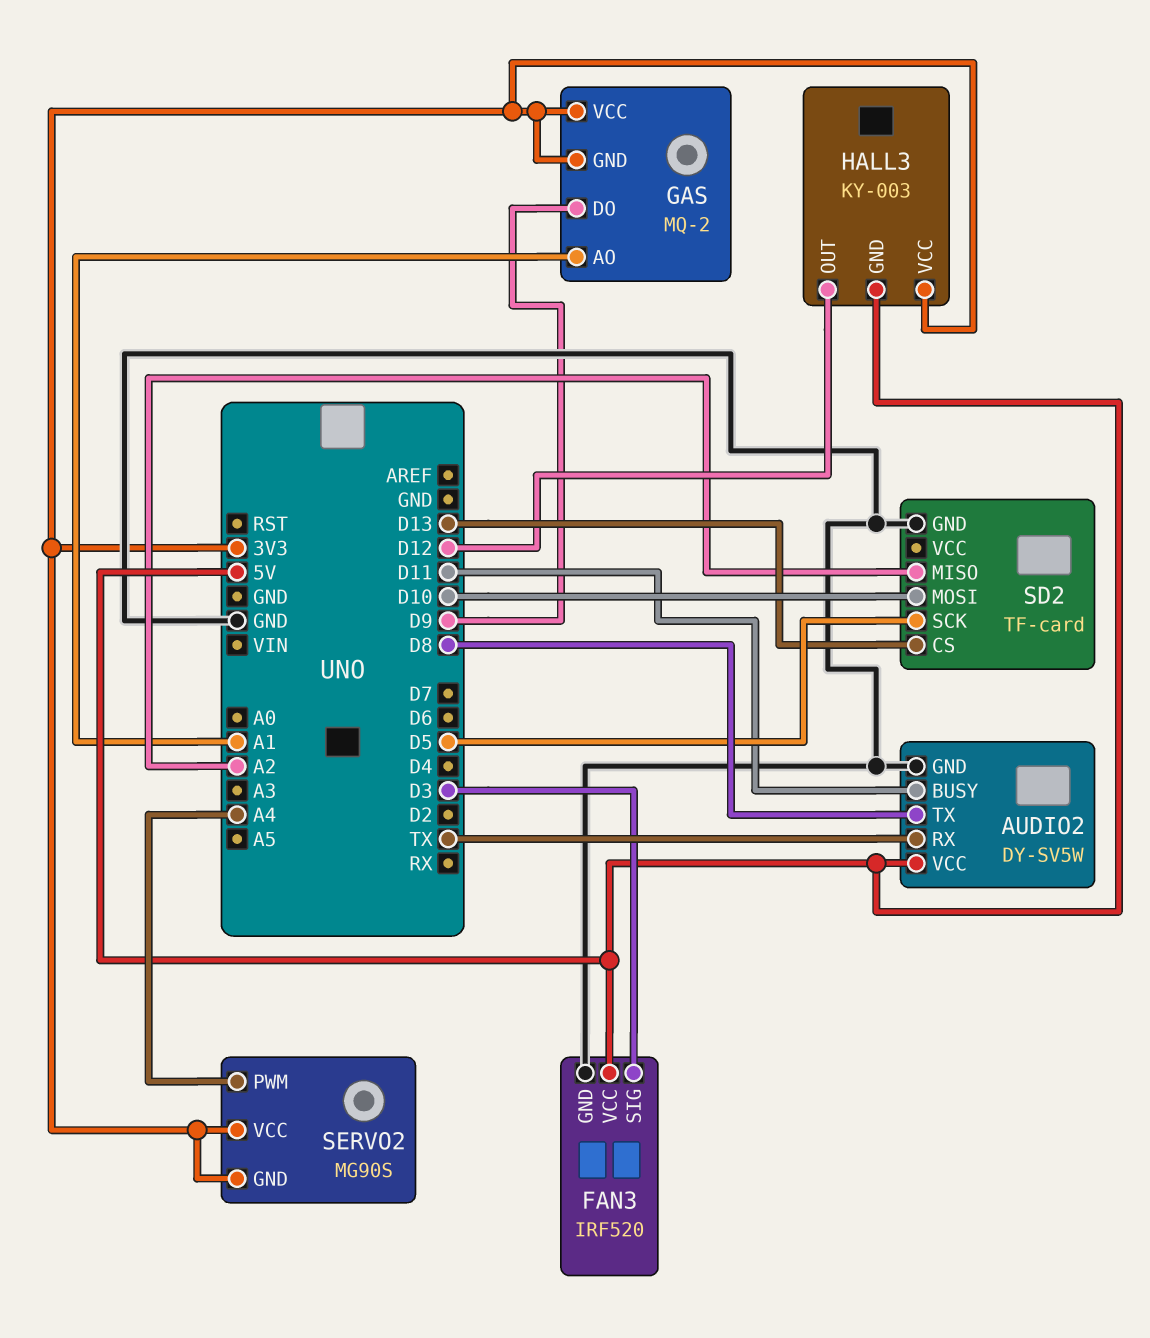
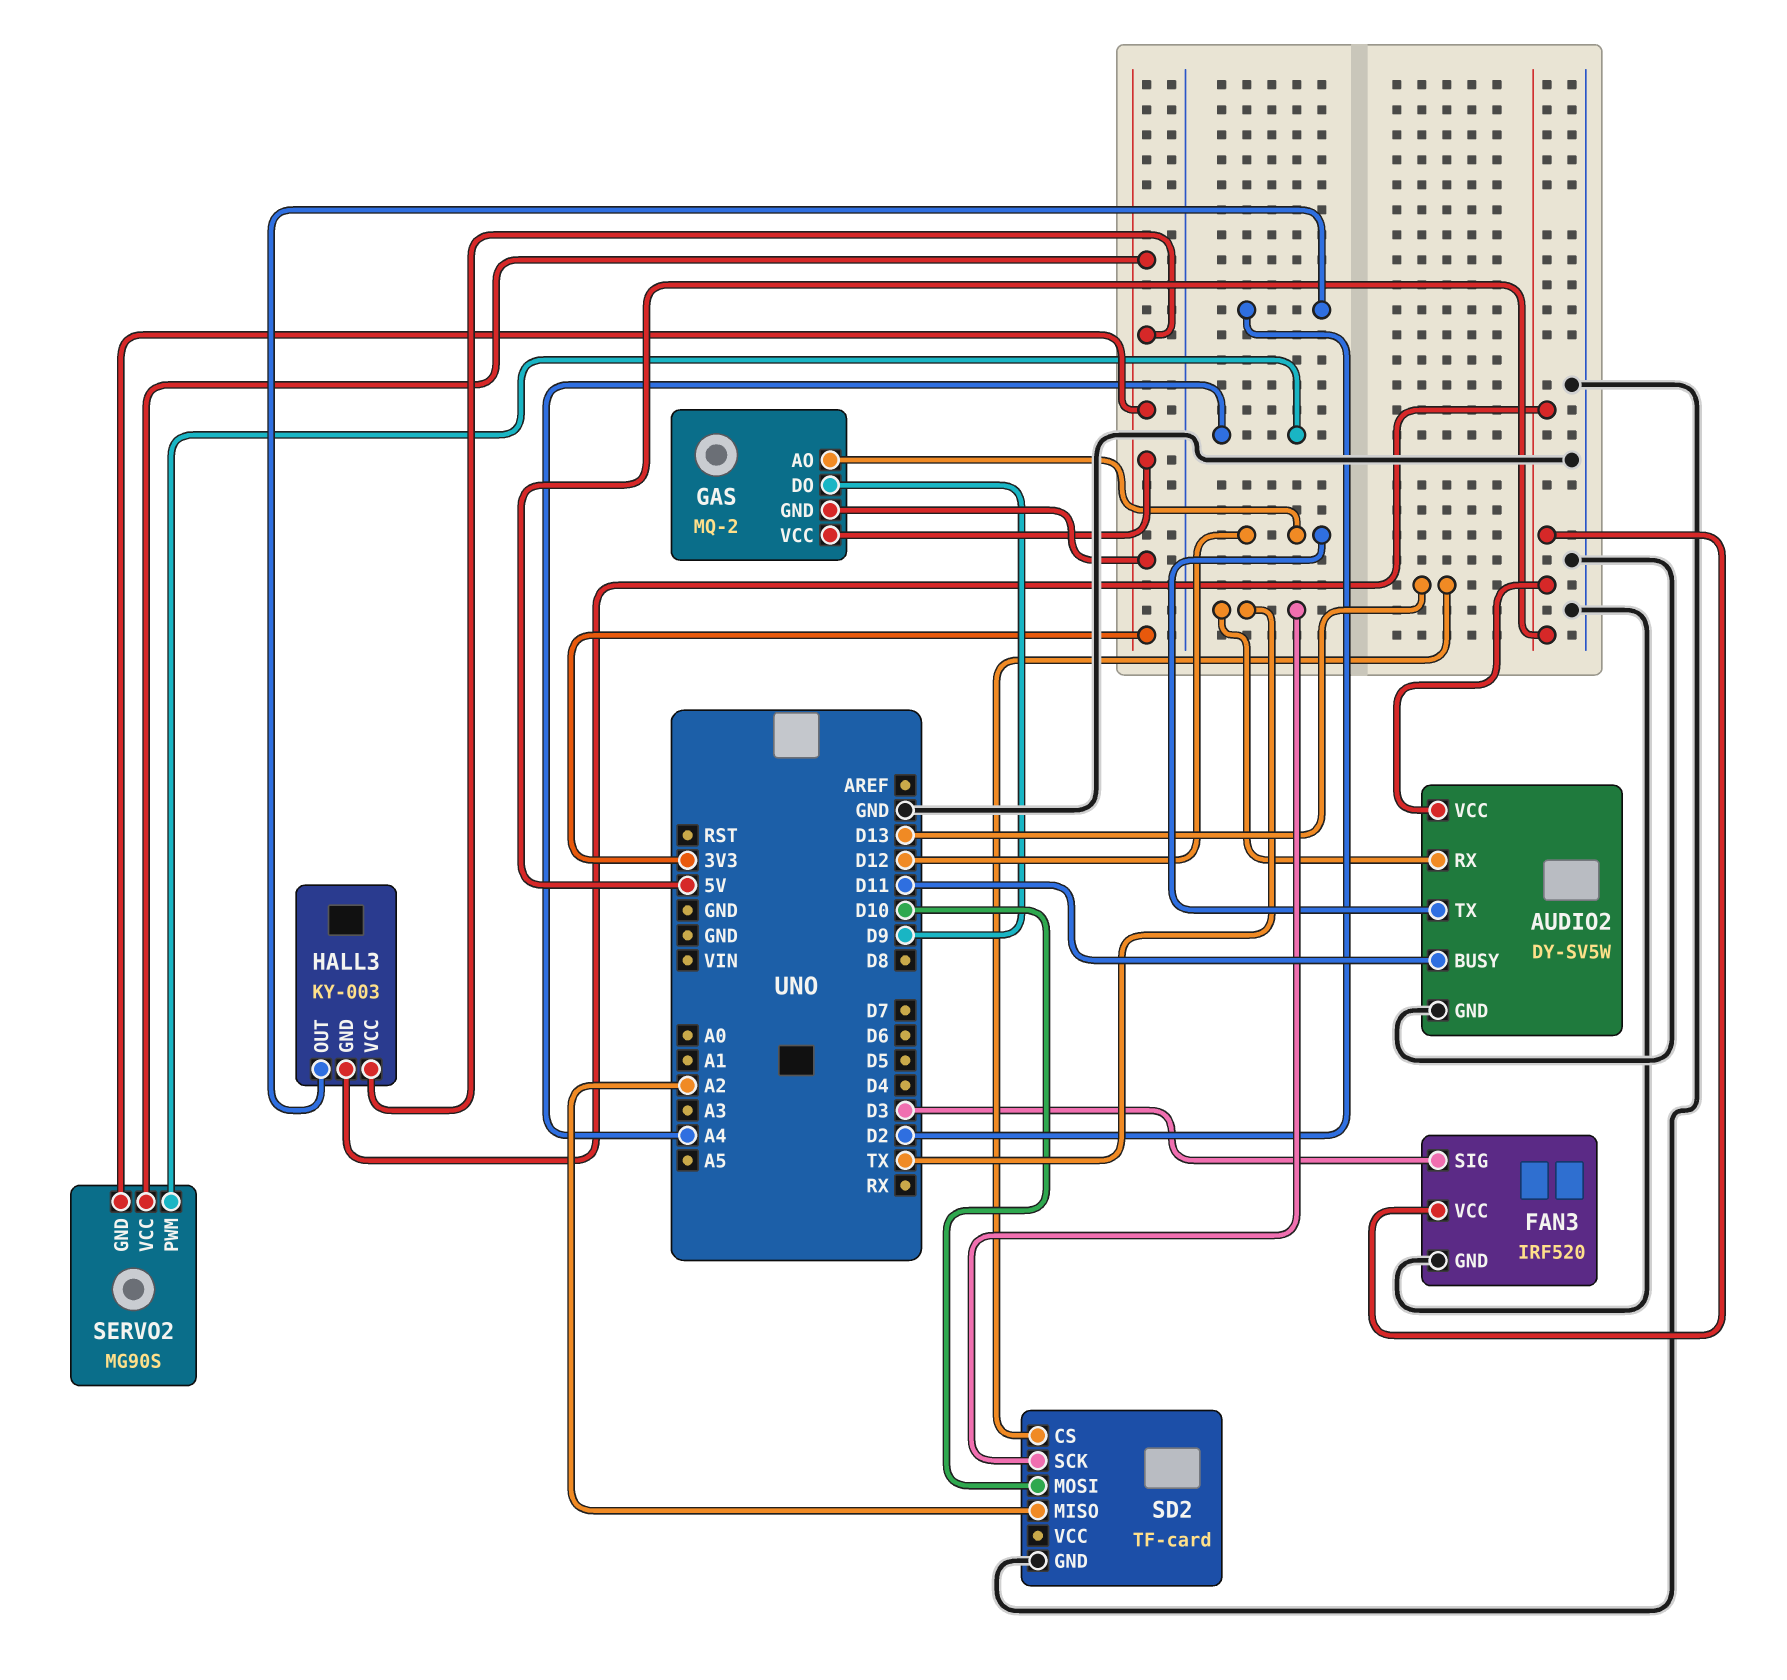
AUDIO2 pin TX: D8 -> D12
GAS pin AO: A1 -> D12
HALL3 pin OUT: D12 -> D2
SD2 pin SCK: D5 -> TX

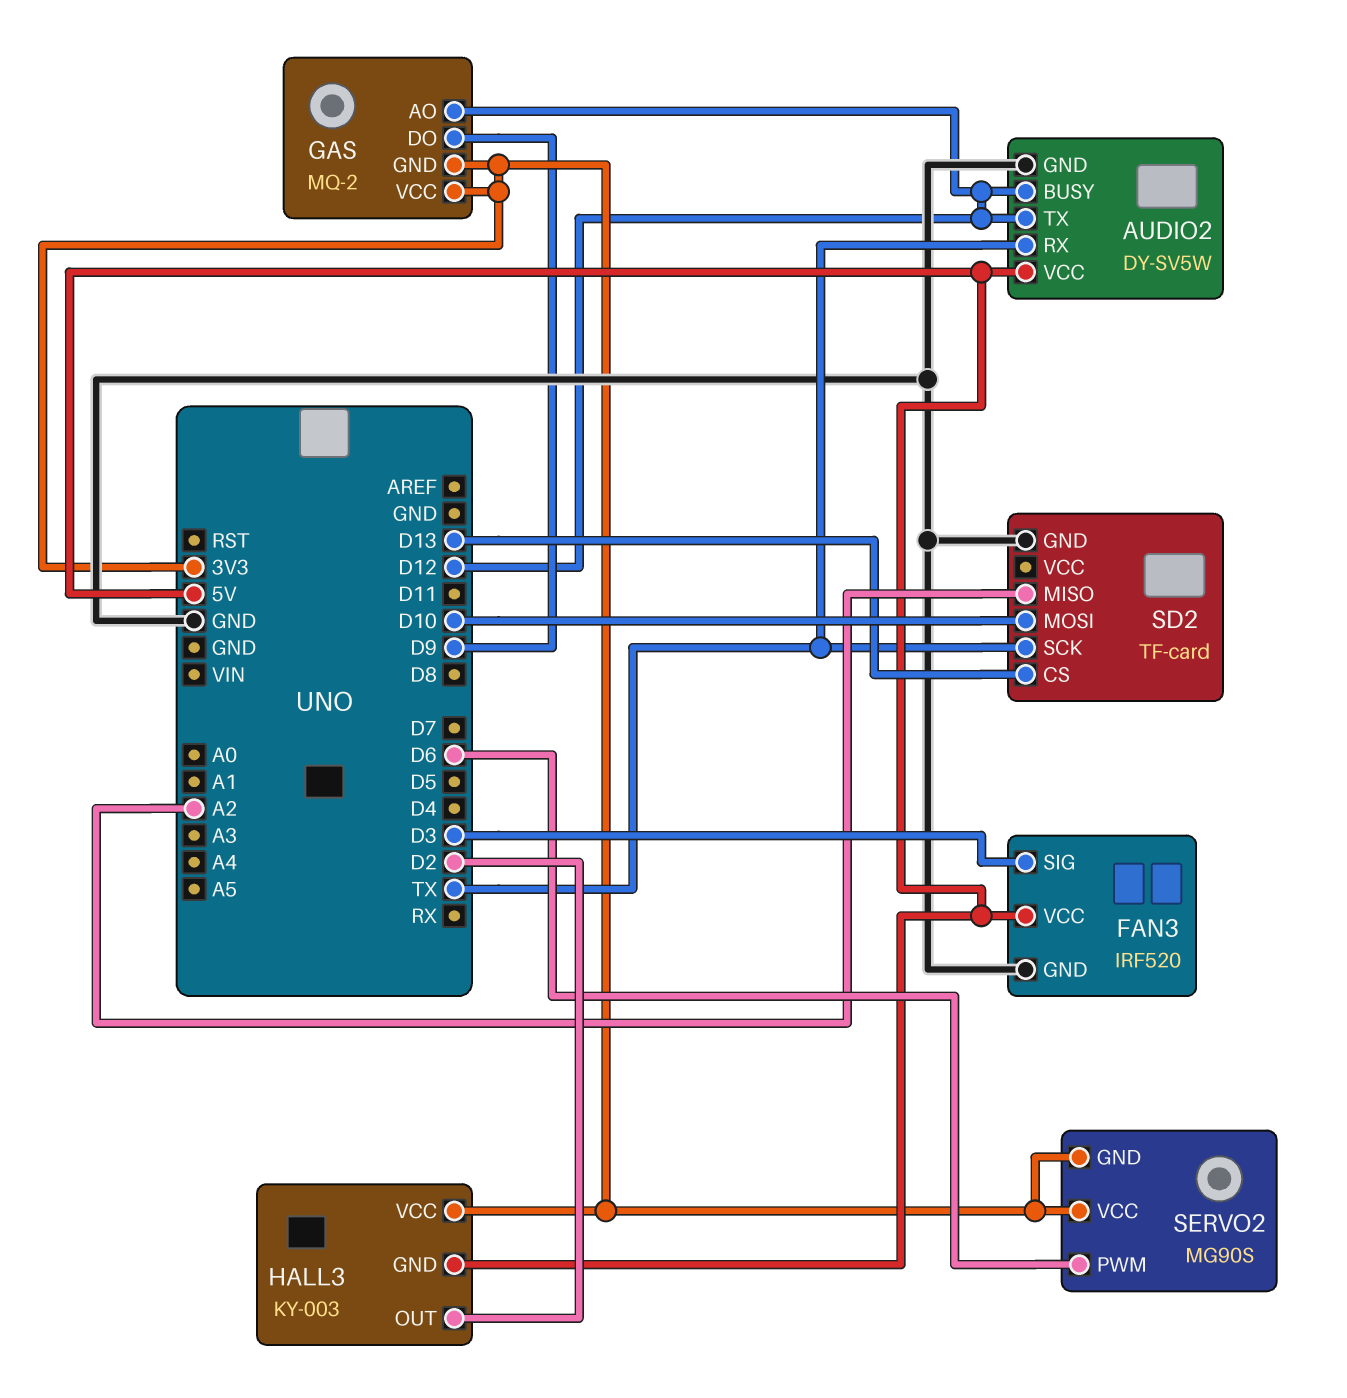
AUDIO2 pin BUSY: D11 -> D12
SERVO2 pin PWM: A4 -> D6

